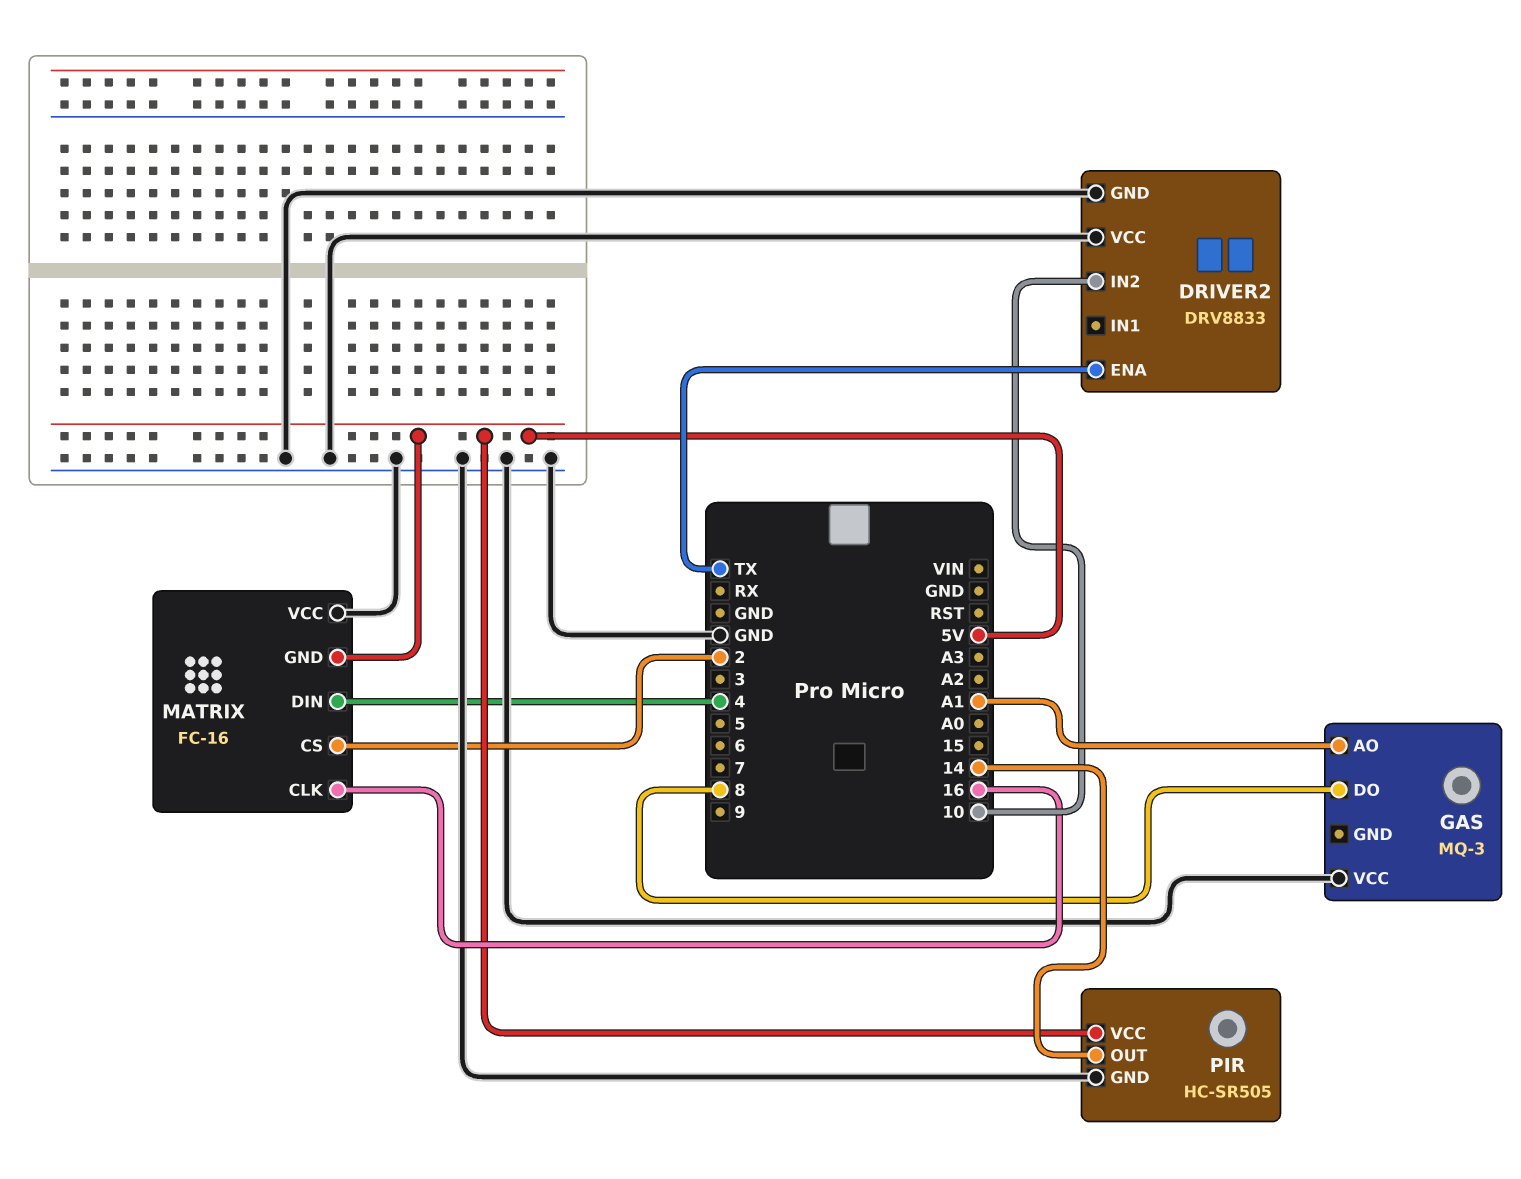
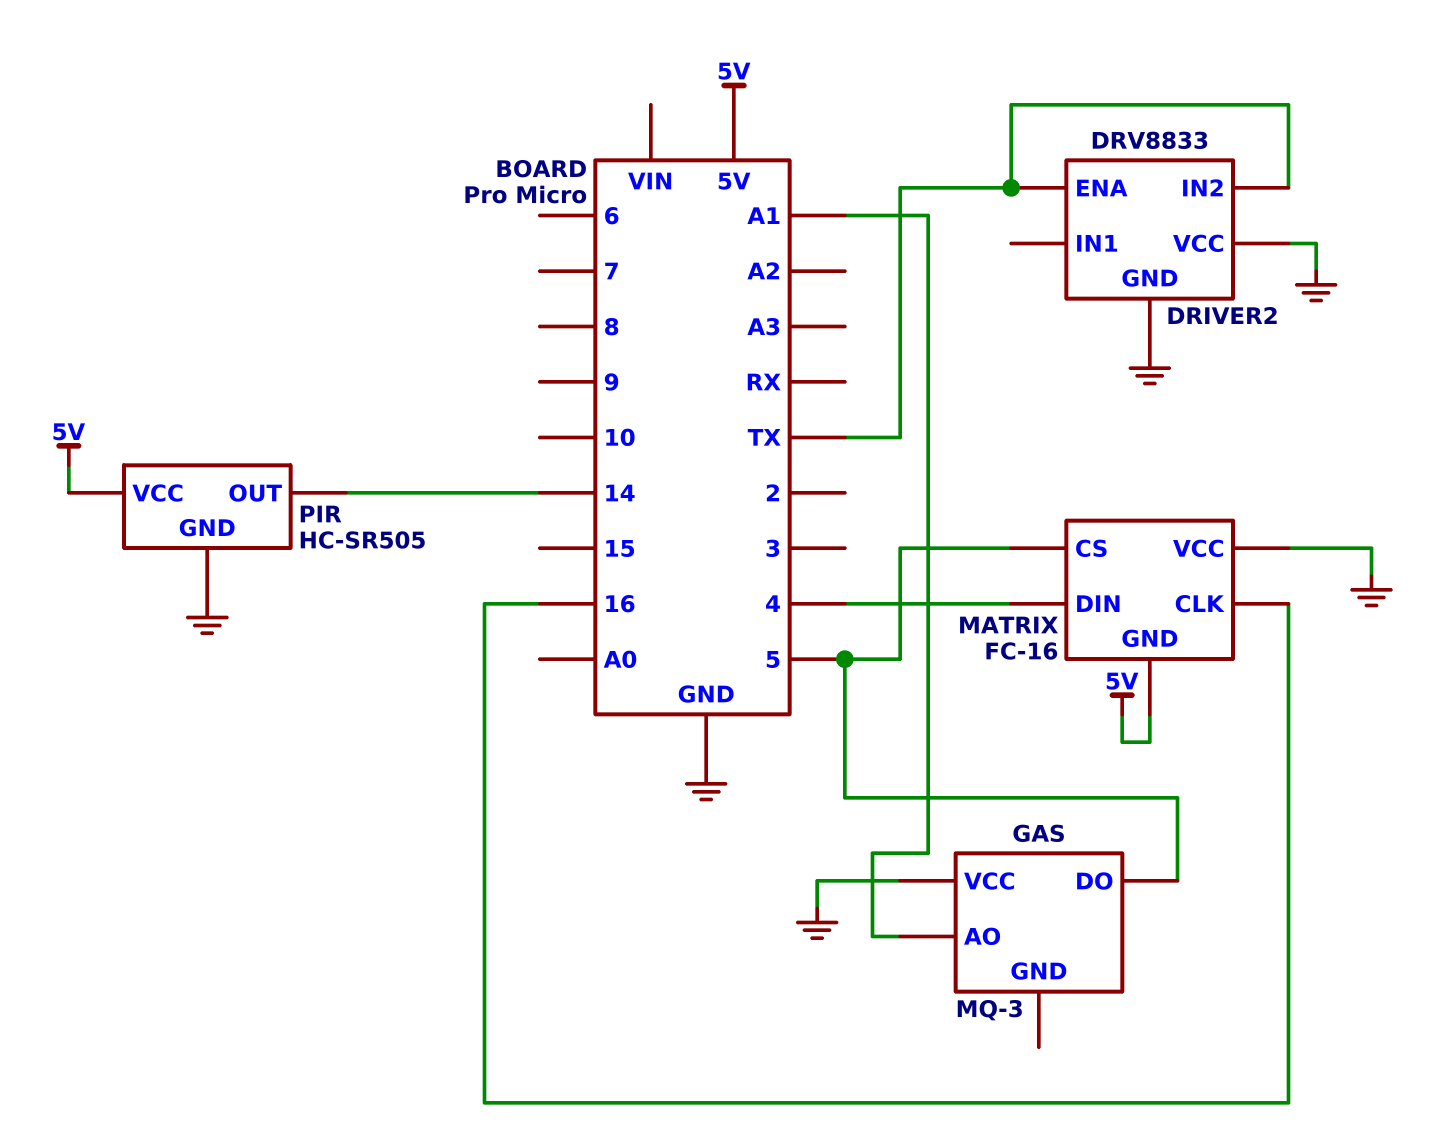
DRIVER2 pin IN2: 10 -> TX
GAS pin DO: 8 -> 5
MATRIX pin CS: 2 -> 5

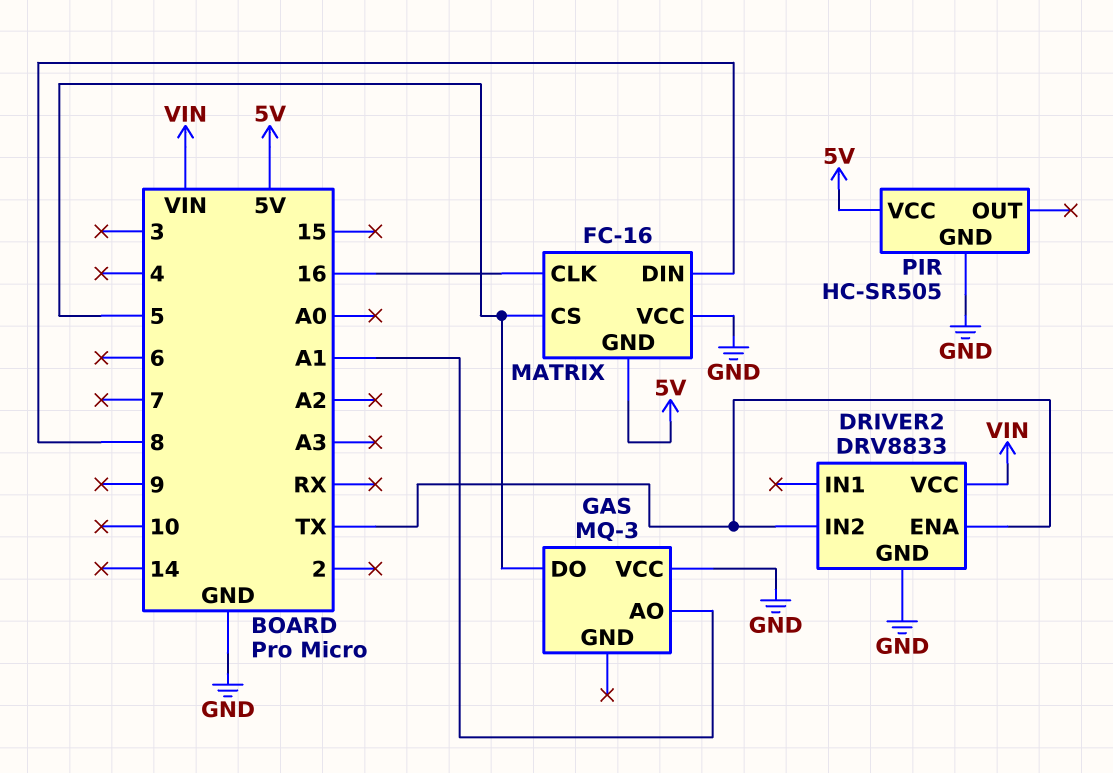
DRIVER2 pin VCC: GND -> VIN
MATRIX pin DIN: 4 -> 8
PIR pin OUT: 14 -> none

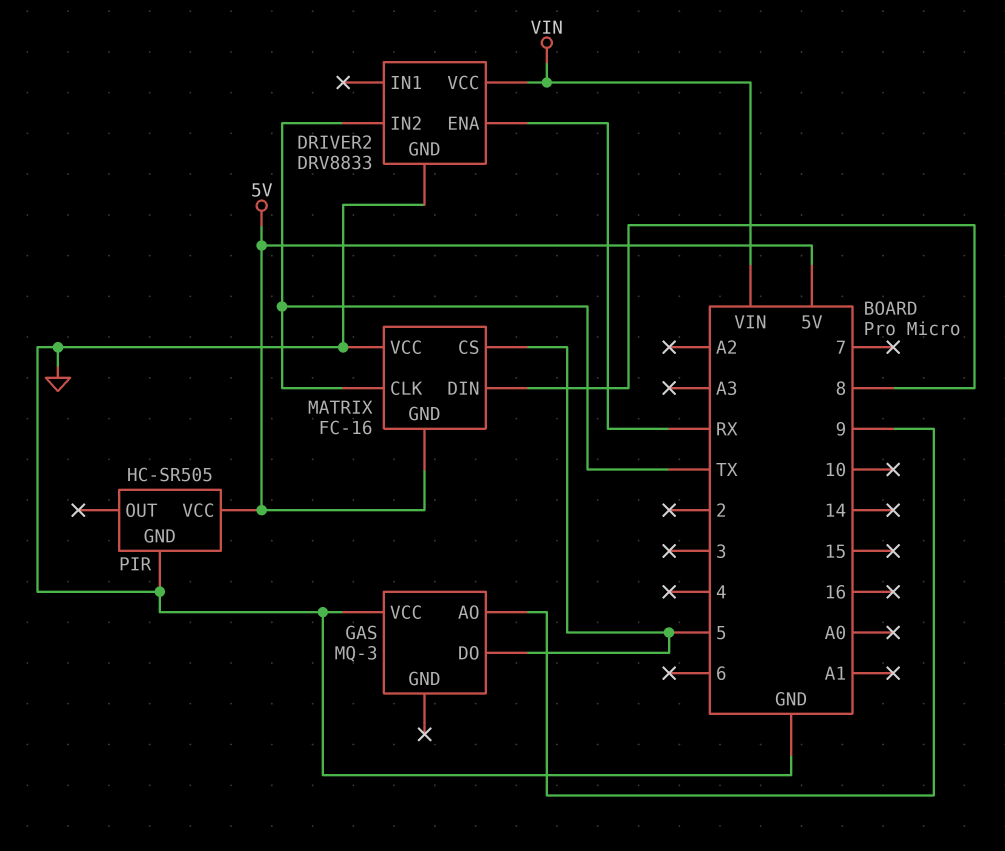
DRIVER2 pin ENA: TX -> RX
GAS pin AO: A1 -> 9
MATRIX pin CLK: 16 -> TX

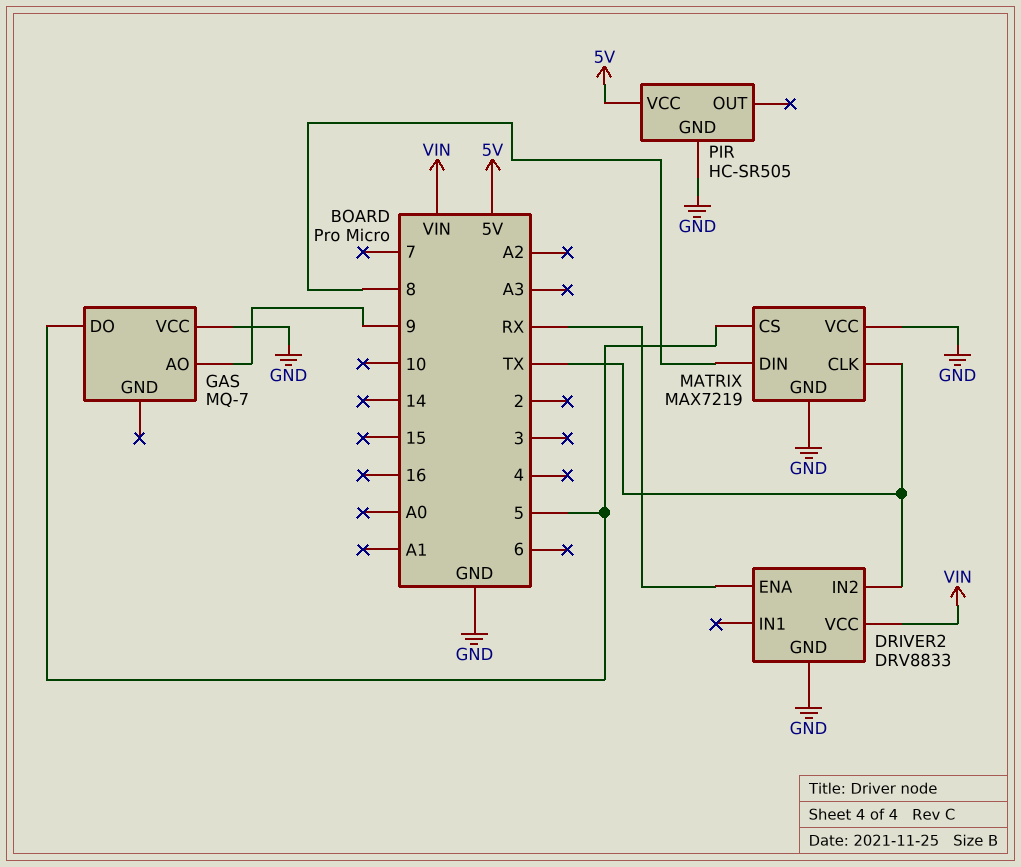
GAS: MQ-3 -> MQ-7
MATRIX: FC-16 -> MAX7219
MATRIX pin GND: 5V -> GND

